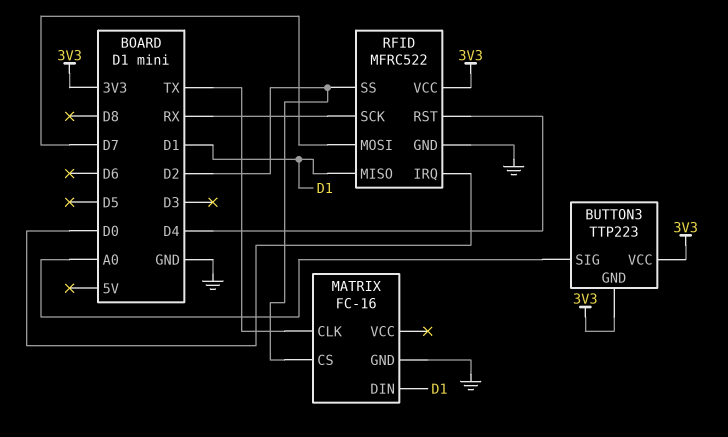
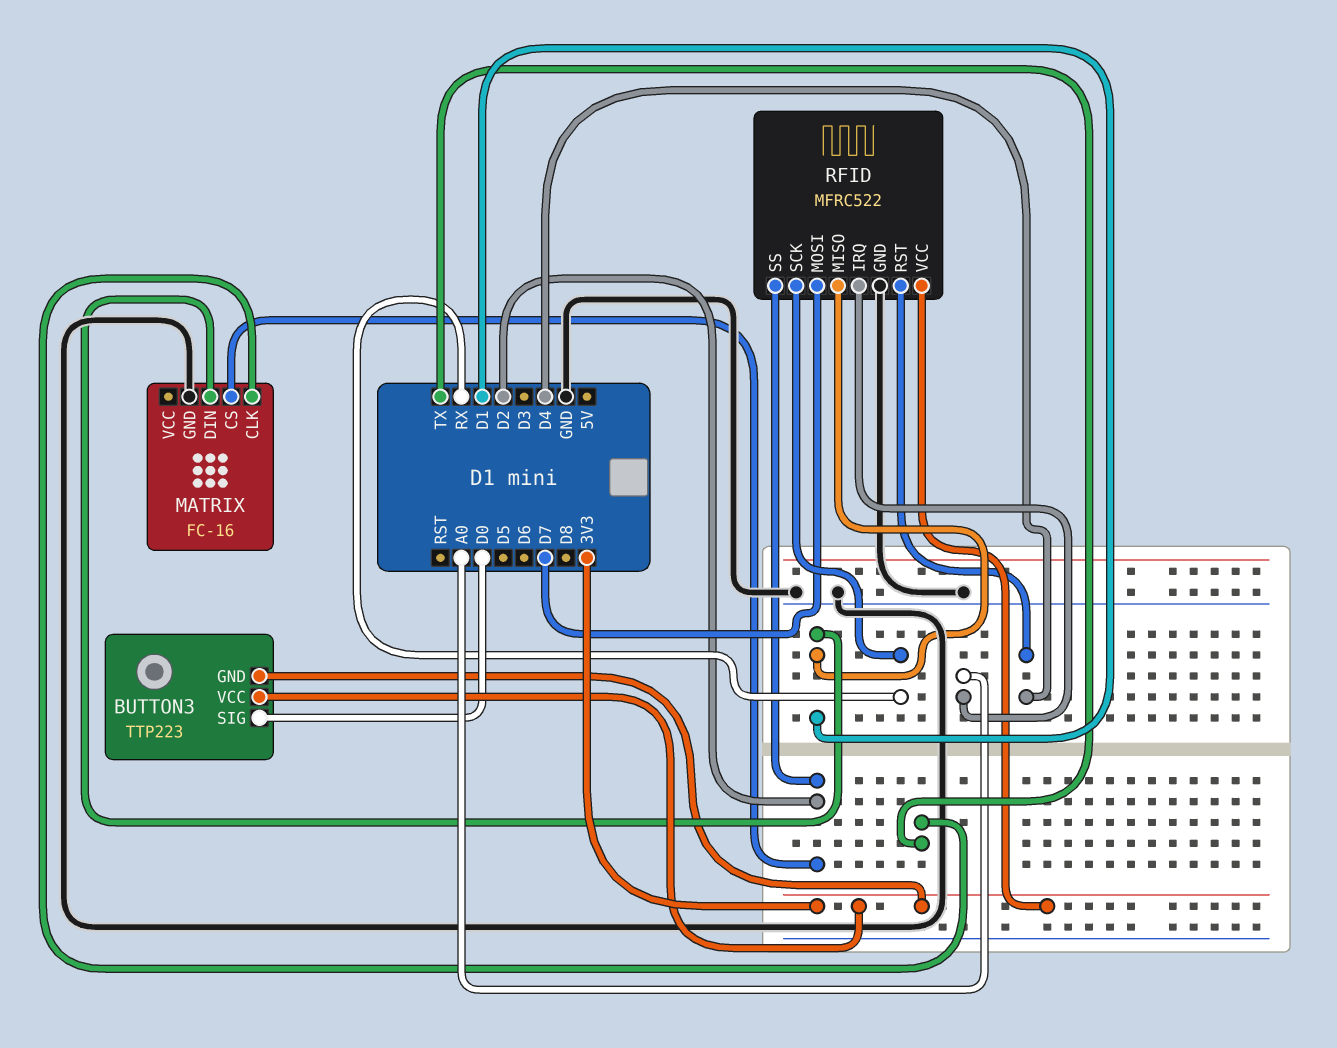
BUTTON3 pin SIG: A0 -> D0
RFID pin IRQ: D0 -> A0

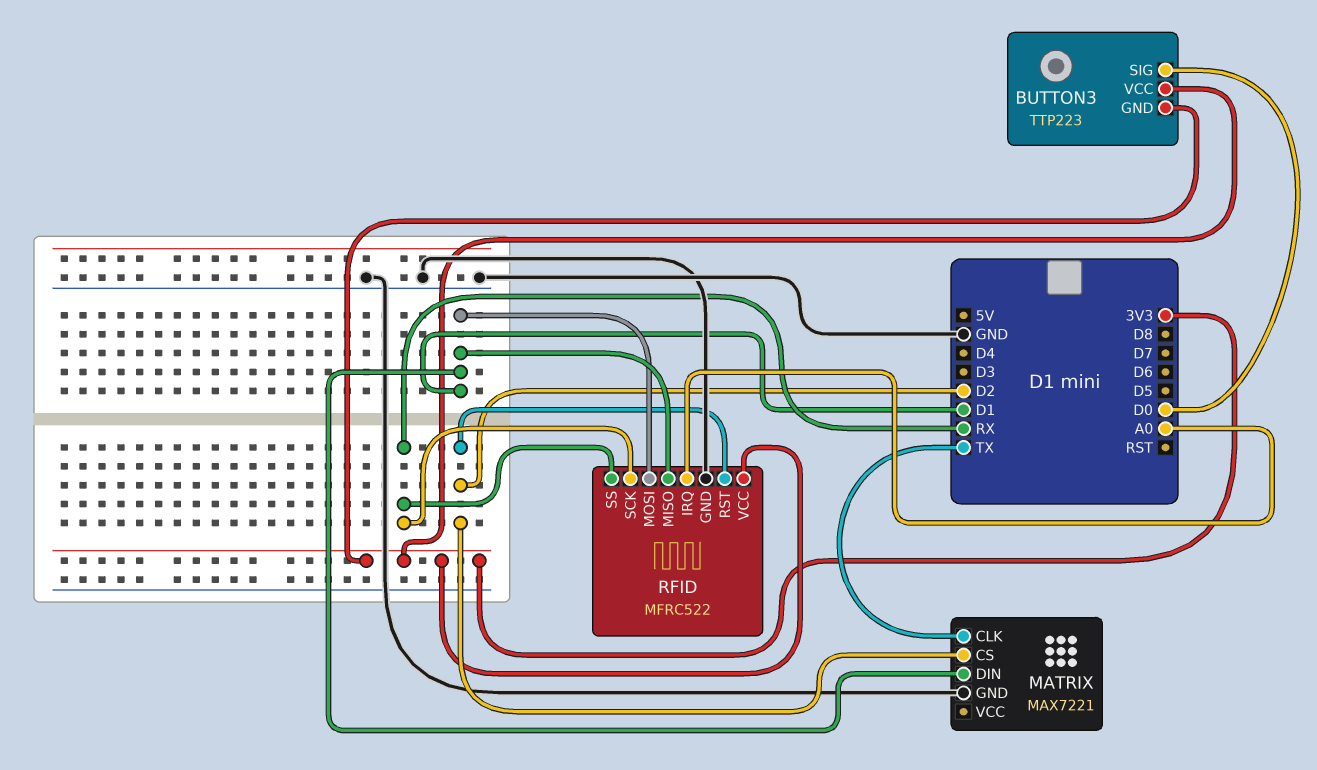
MATRIX: FC-16 -> MAX7221
RFID pin MOSI: D7 -> D1
RFID pin RST: D4 -> D2
RFID pin SS: D2 -> RX

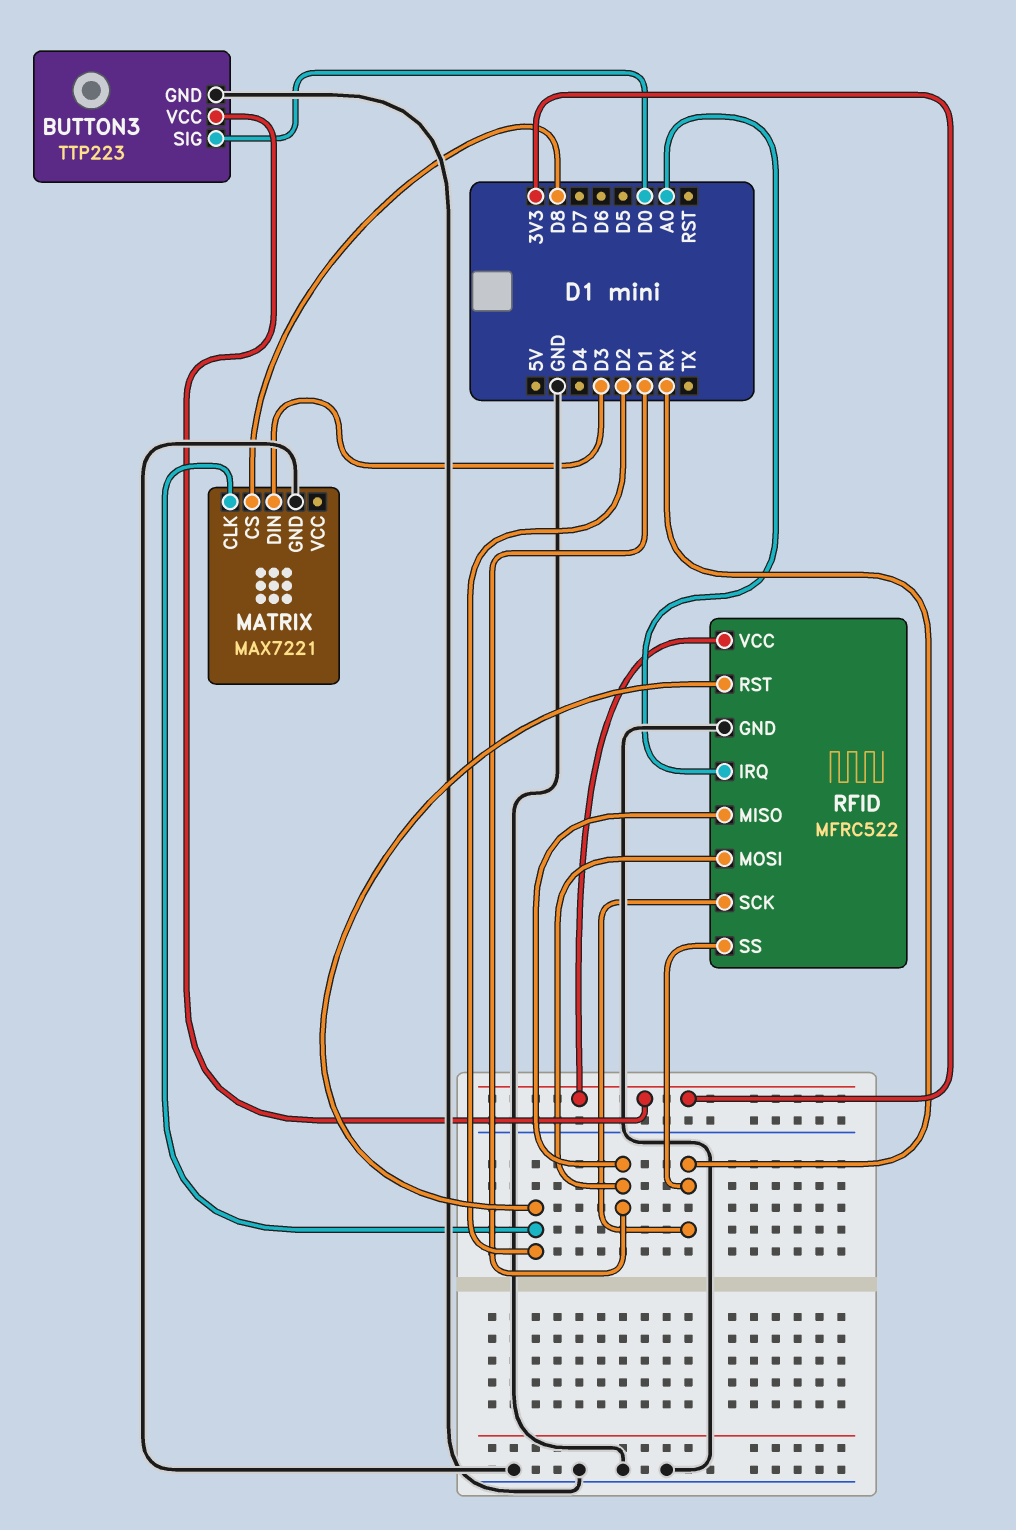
BUTTON3 pin GND: 3V3 -> GND
MATRIX pin CLK: TX -> D2
MATRIX pin CS: D2 -> D8
MATRIX pin DIN: D1 -> D3

